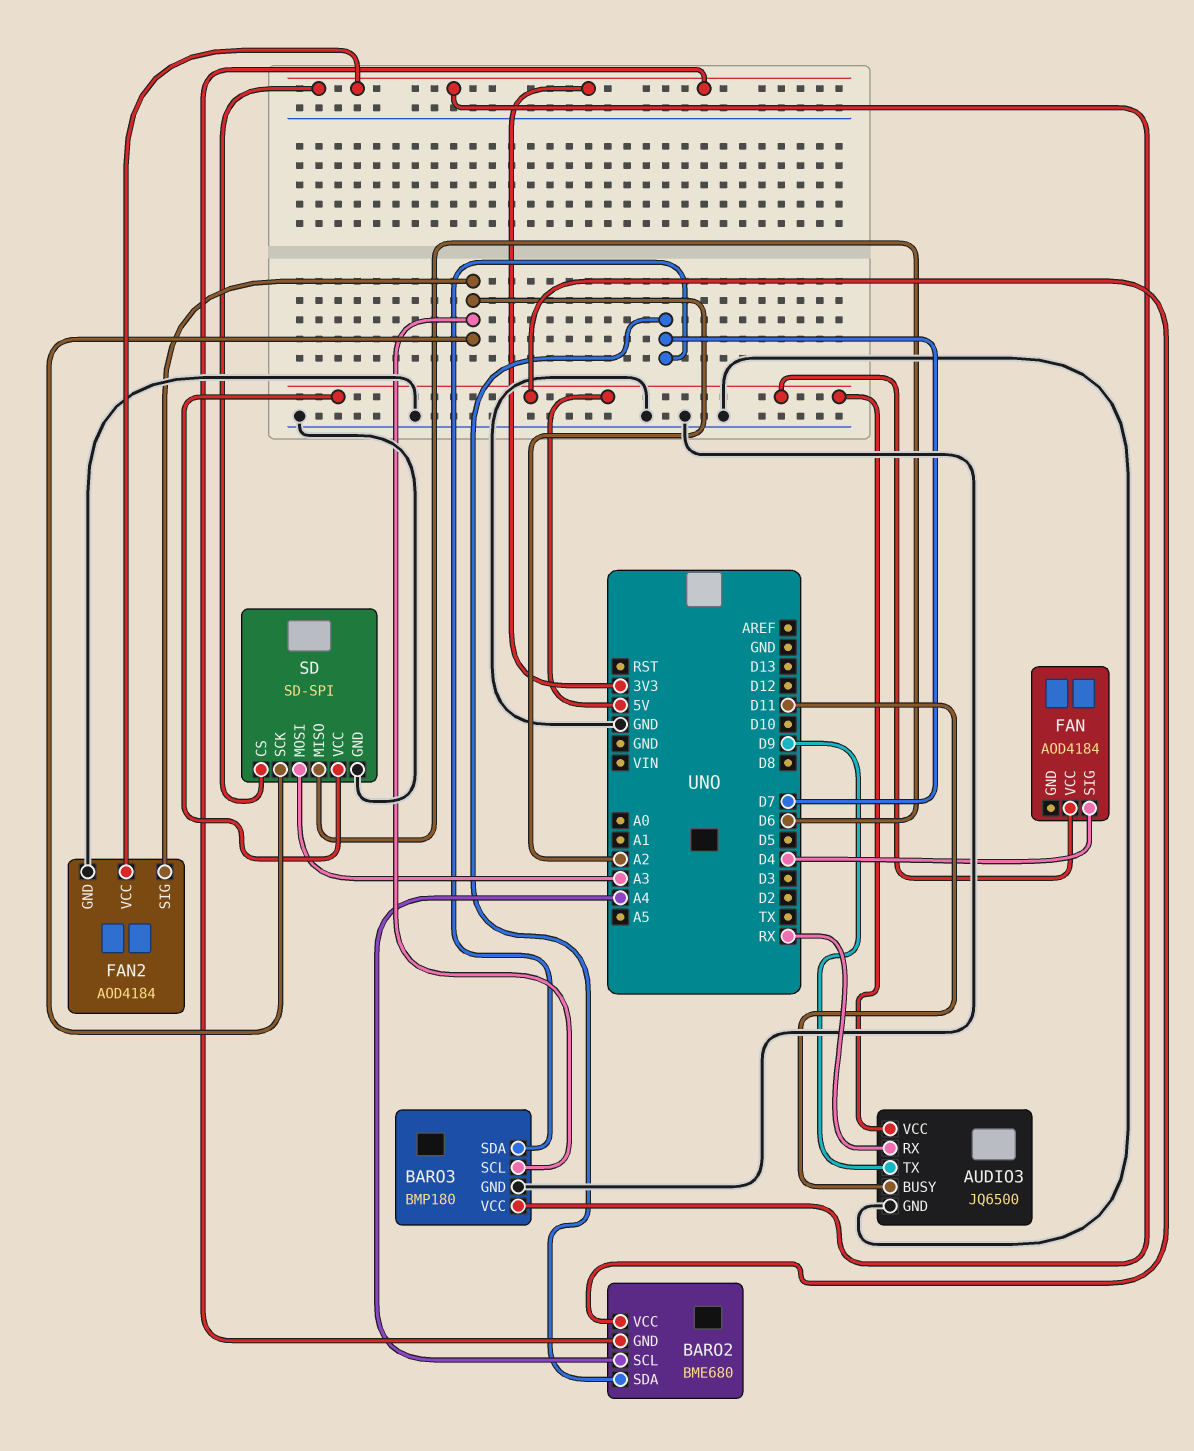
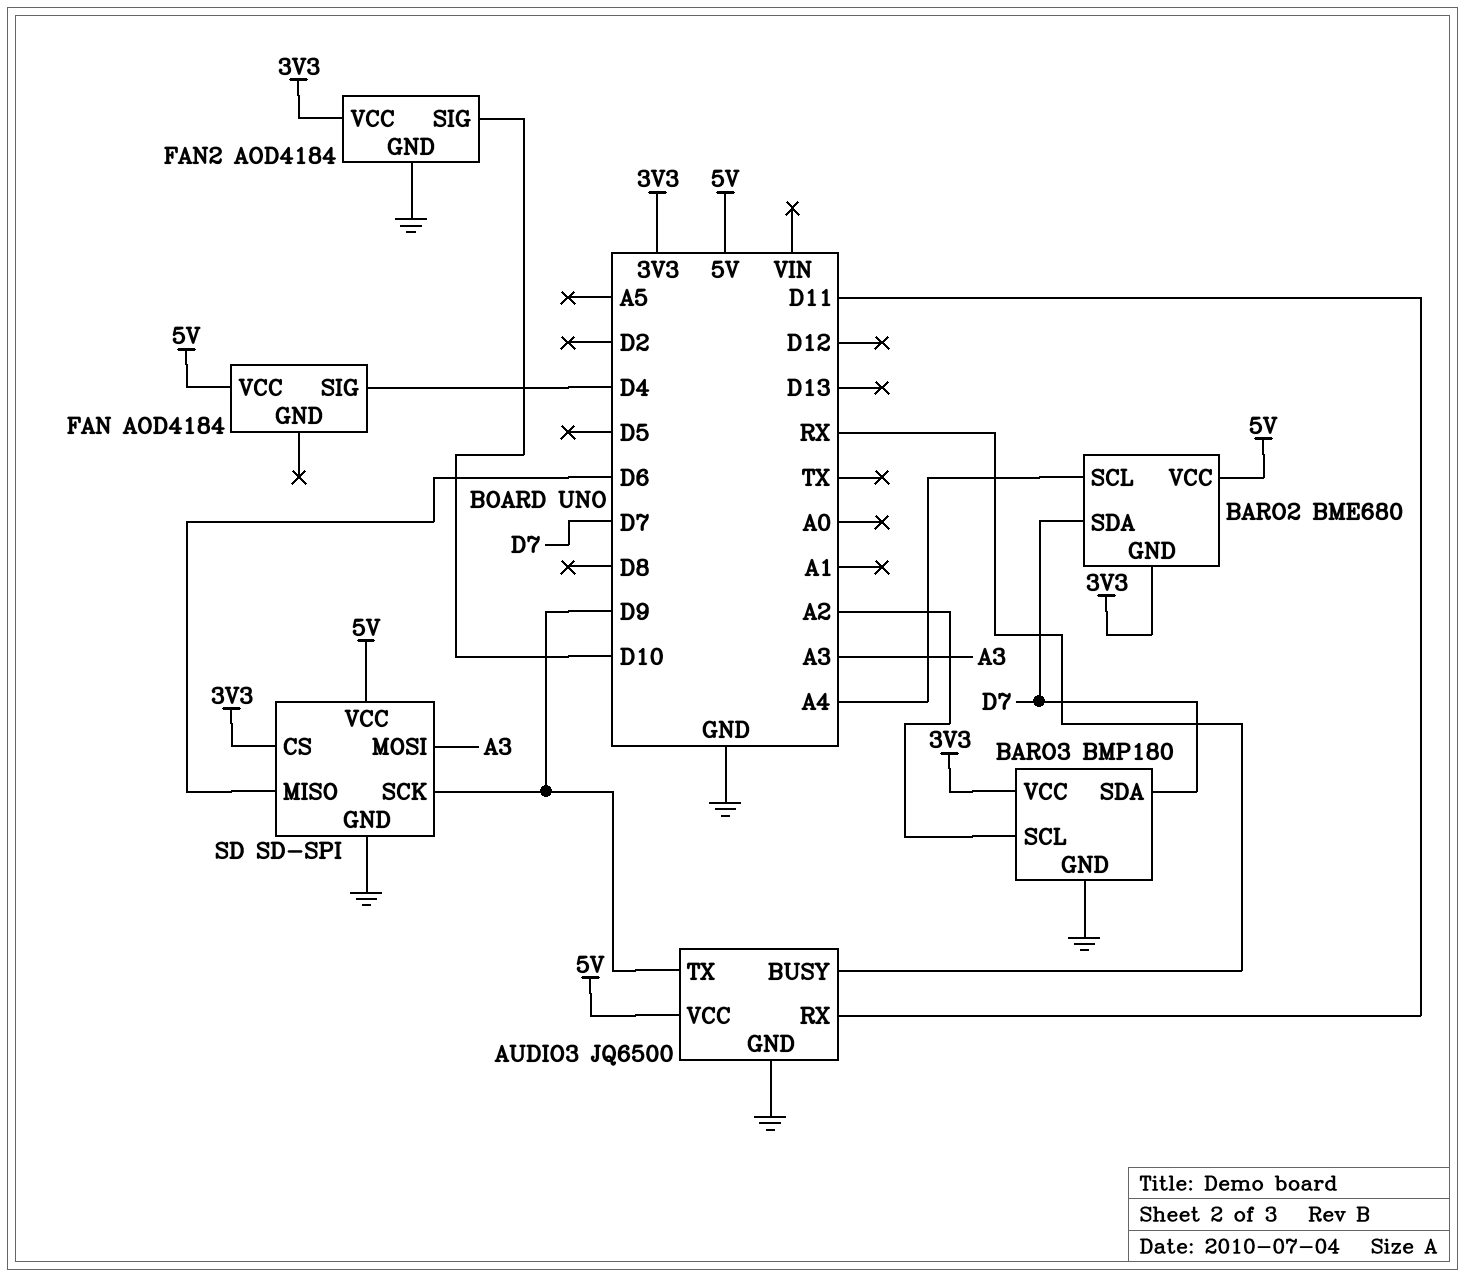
AUDIO3 pin BUSY: D11 -> RX
AUDIO3 pin RX: RX -> D11
FAN2 pin SIG: A2 -> D10
SD pin SCK: A2 -> D9

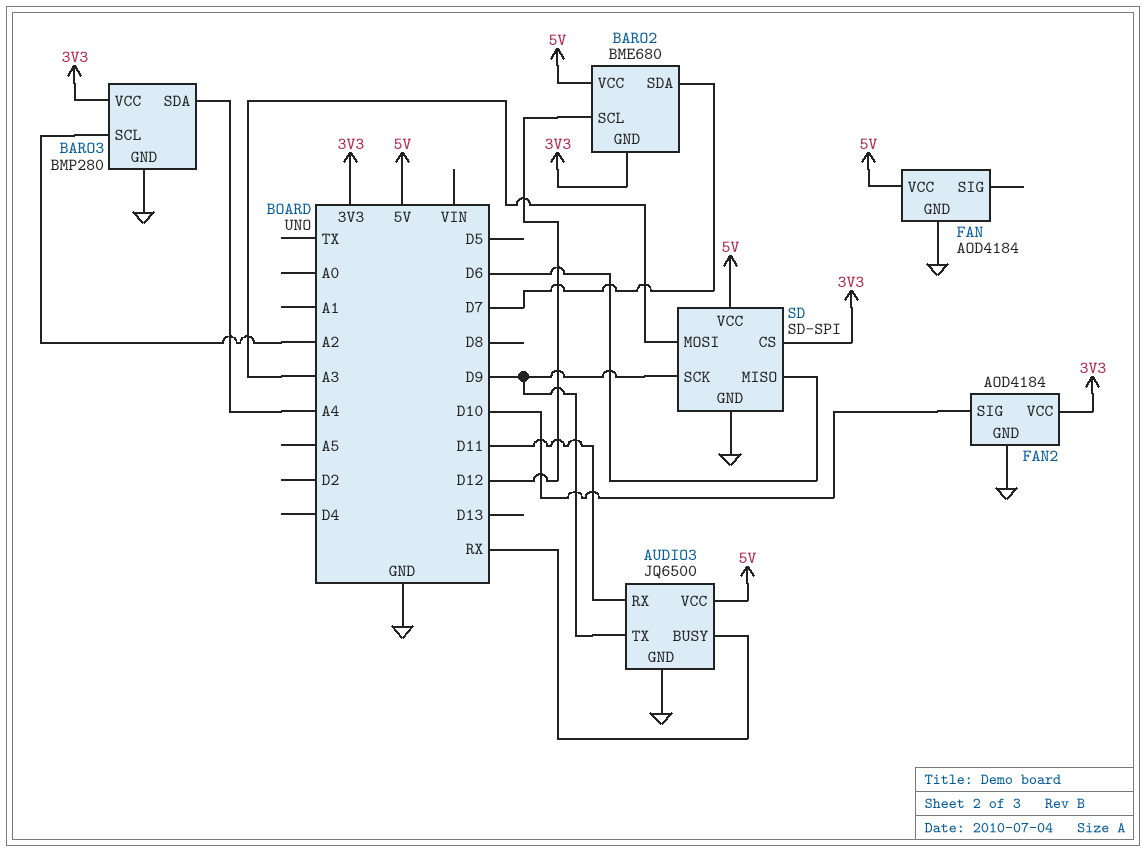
BARO2 pin SCL: A4 -> D12
BARO3: BMP180 -> BMP280
BARO3 pin SDA: D7 -> A4
FAN pin GND: none -> GND
FAN pin SIG: D4 -> none

